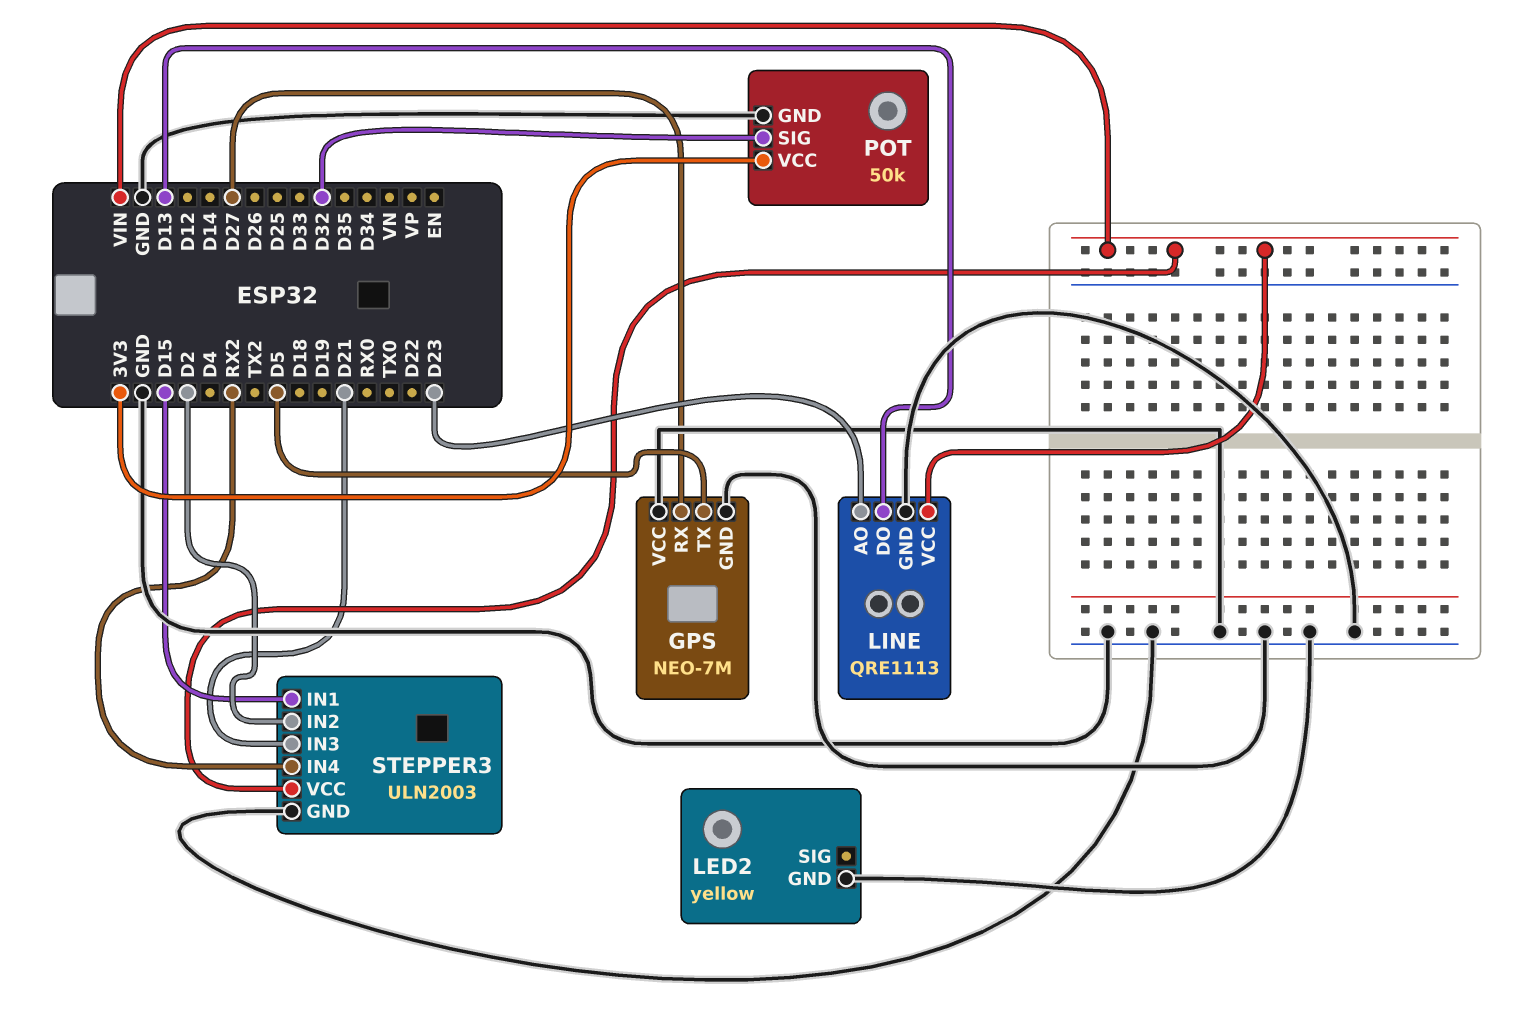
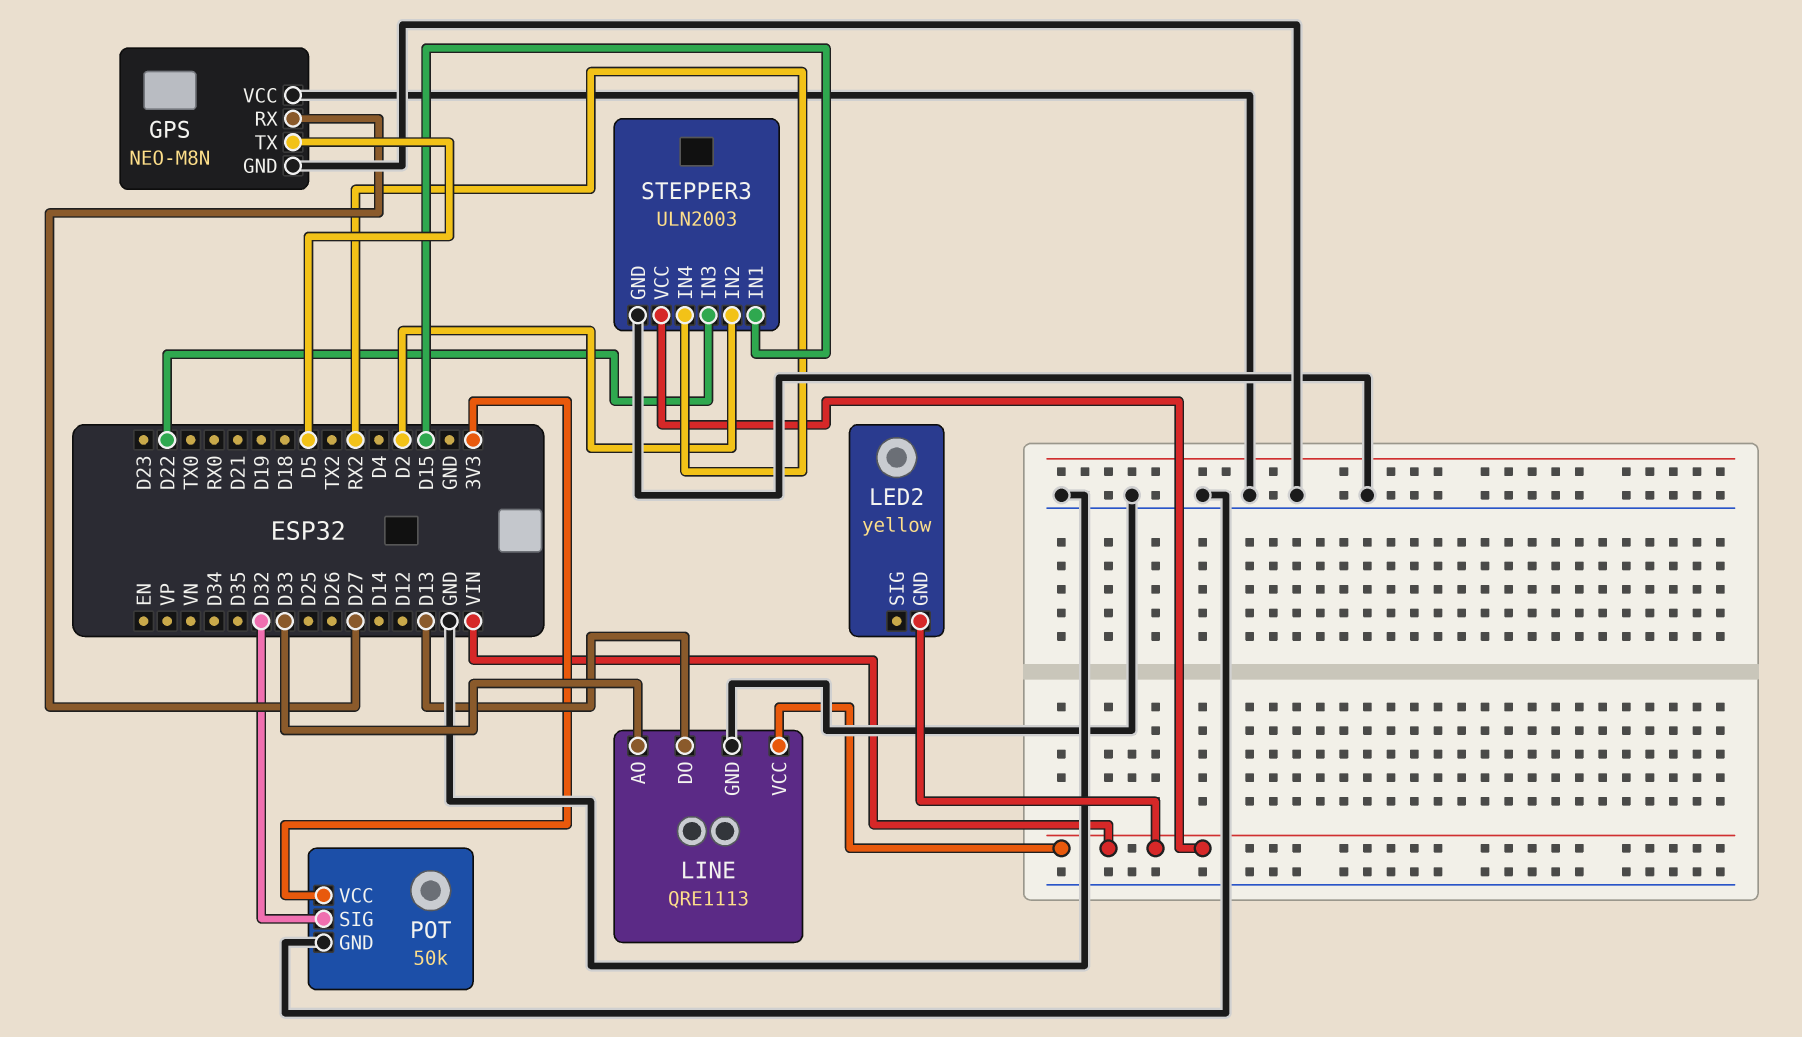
GPS: NEO-7M -> NEO-M8N
LED2 pin GND: GND -> VIN
LINE pin AO: D23 -> D33
STEPPER3 pin IN3: D21 -> D22

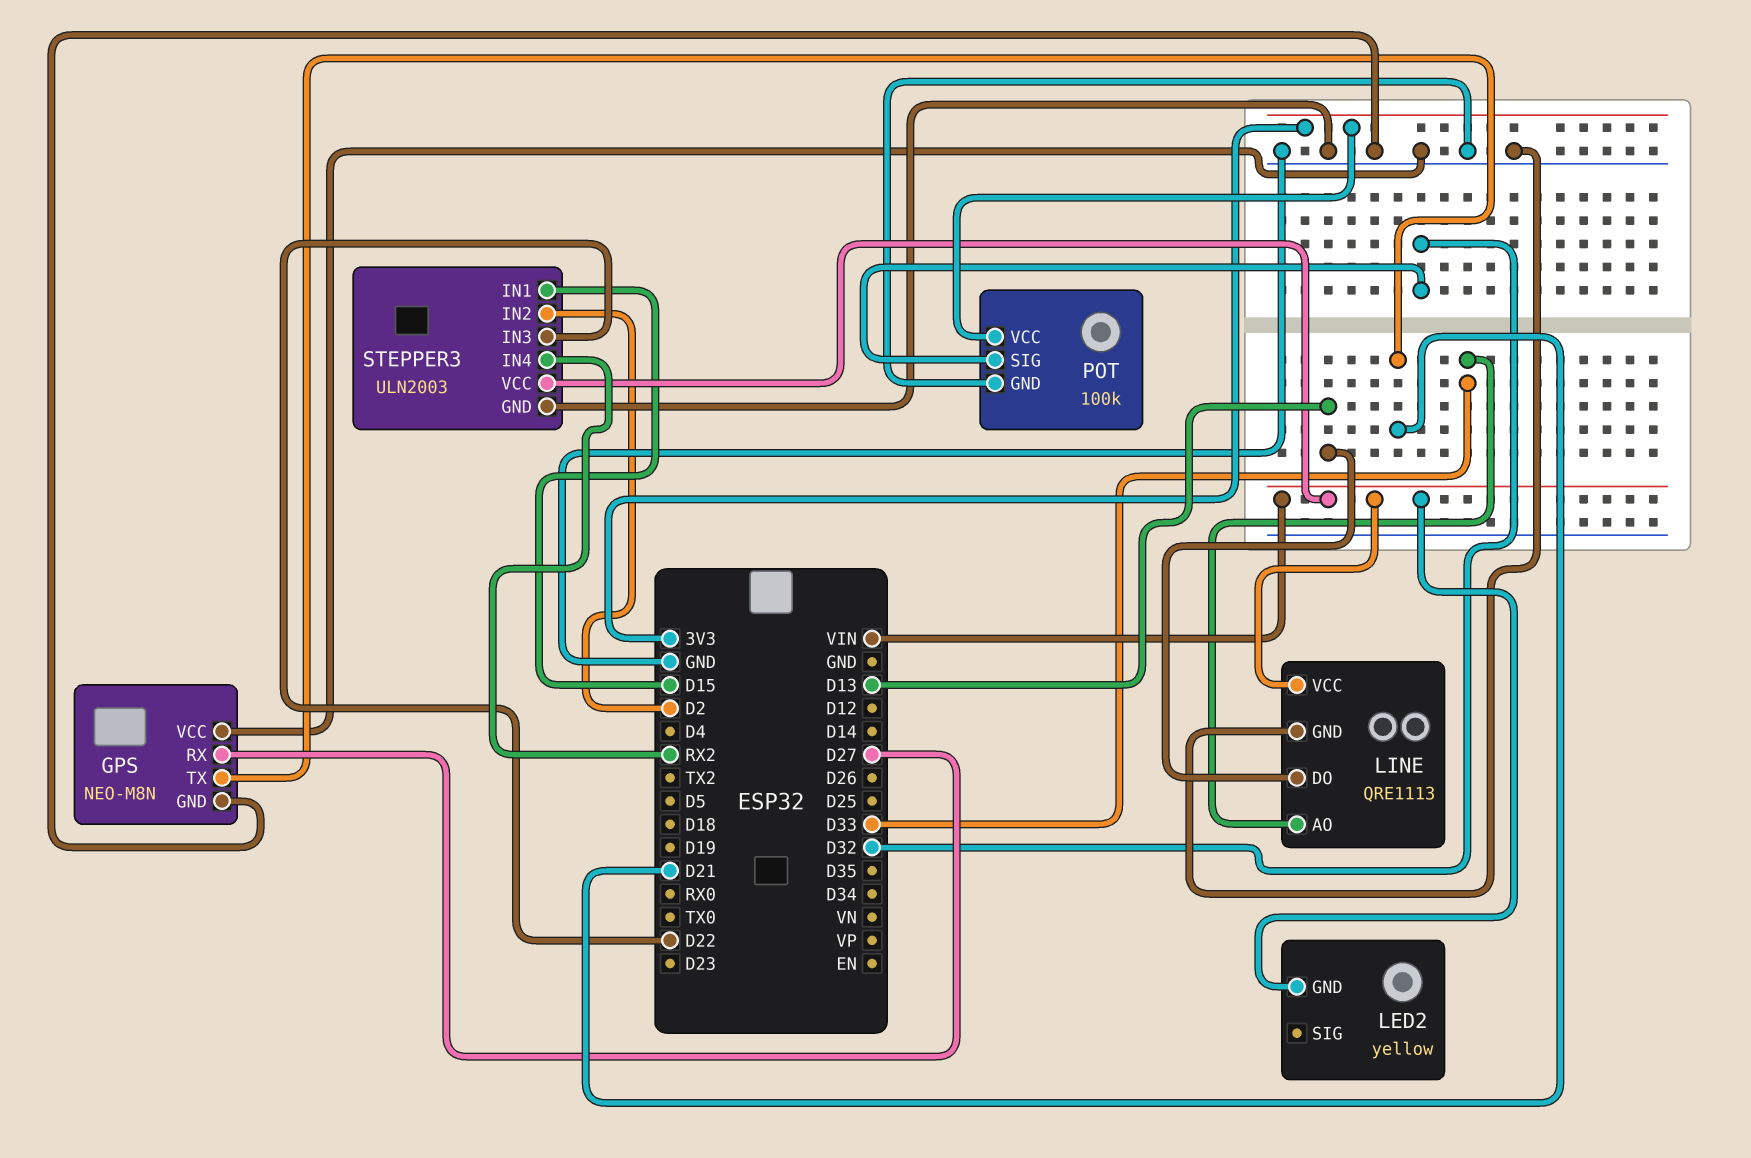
GPS pin TX: D5 -> D21
POT: 50k -> 100k

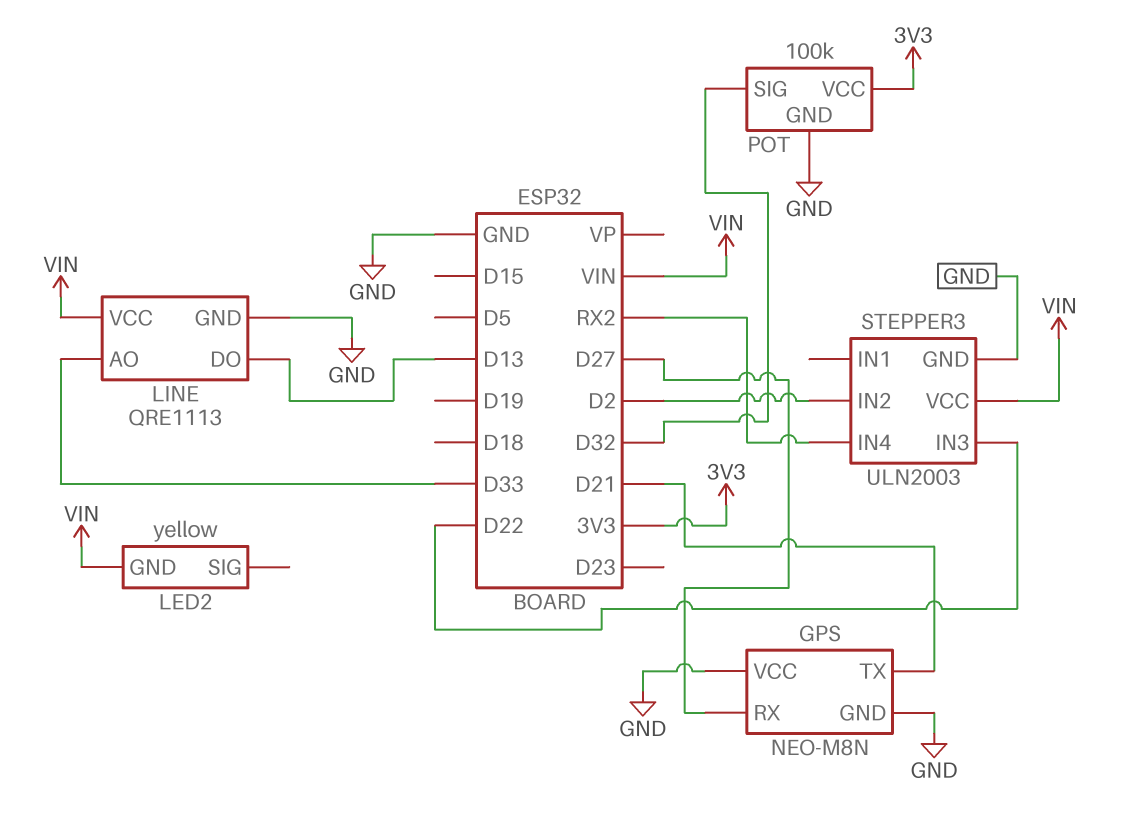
STEPPER3 pin IN1: D15 -> none

